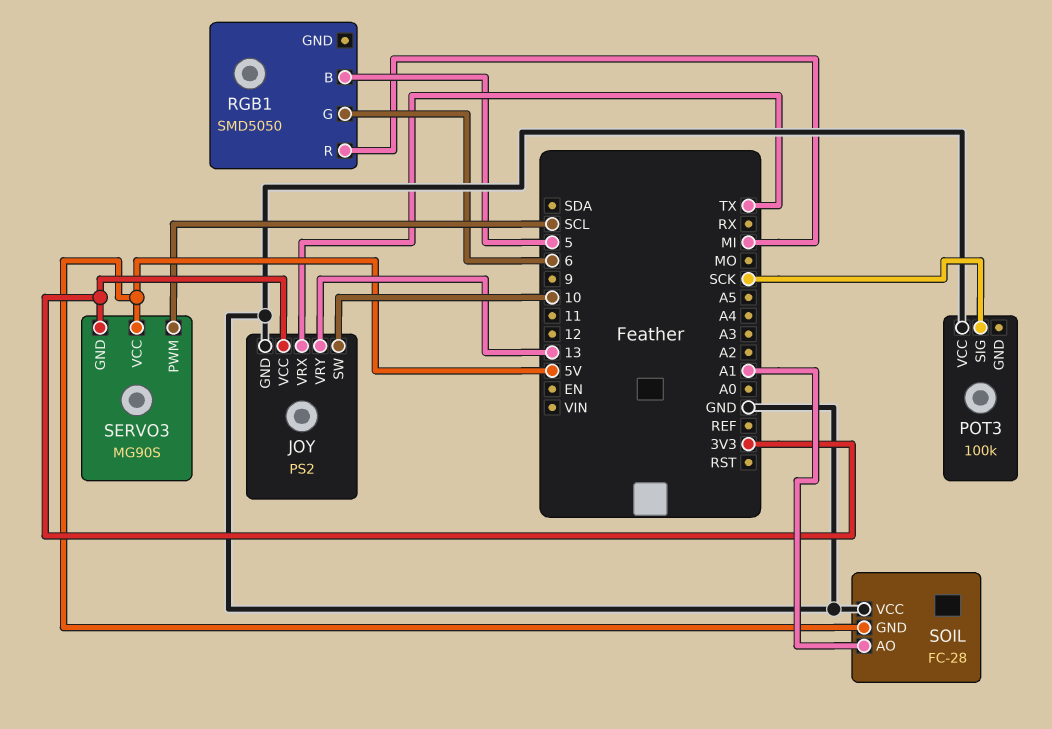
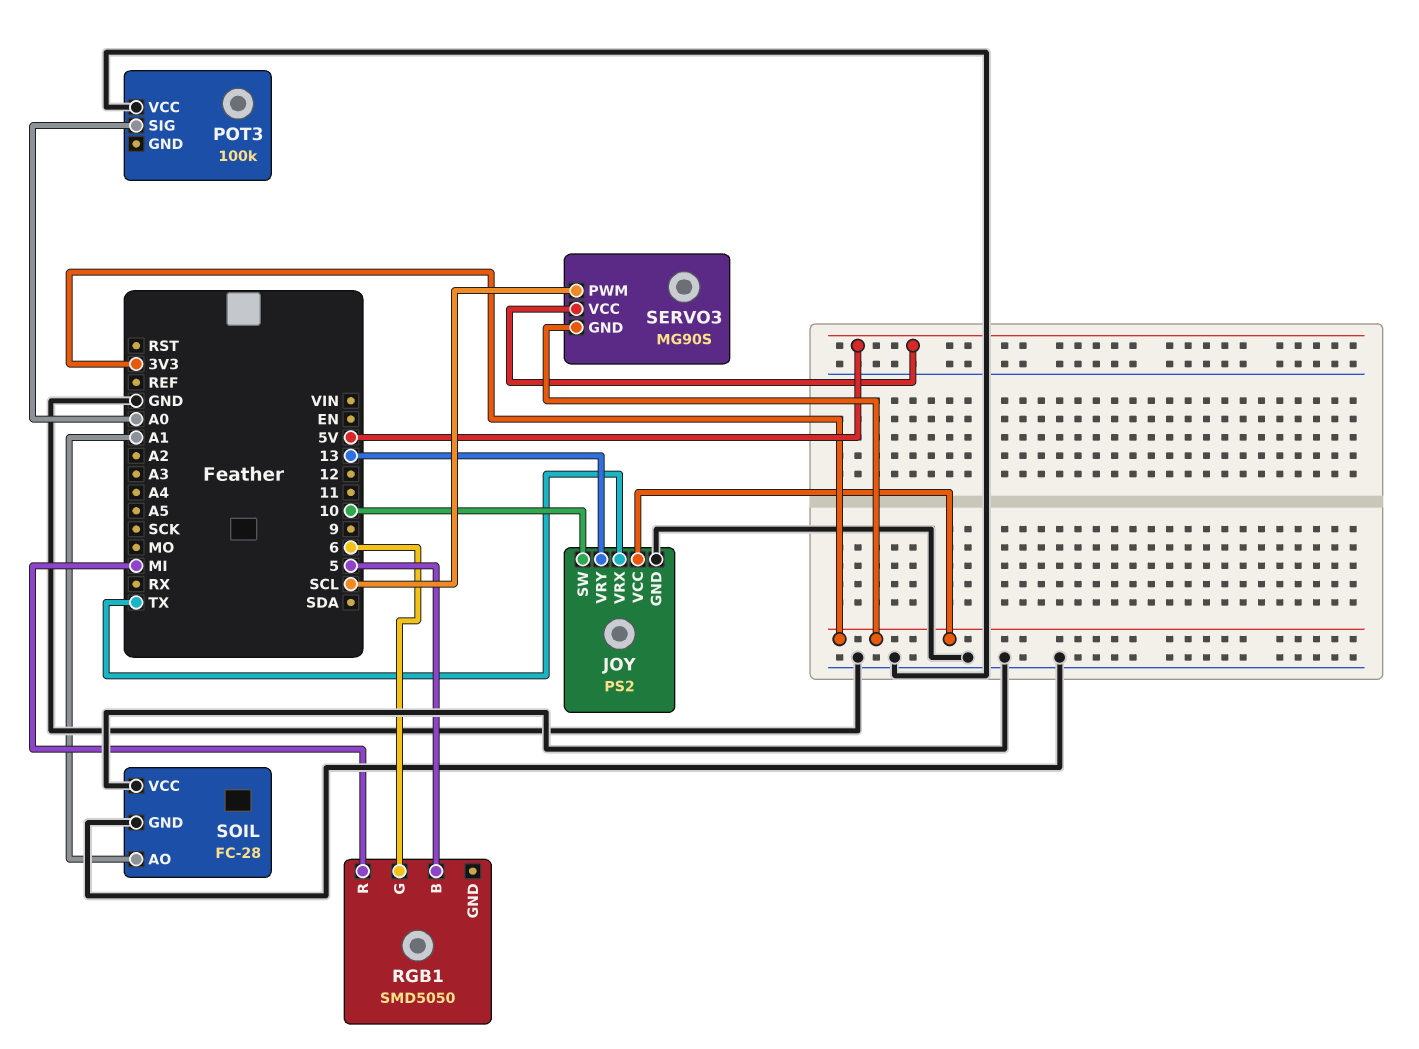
POT3 pin SIG: SCK -> A0
SOIL pin GND: 5V -> GND

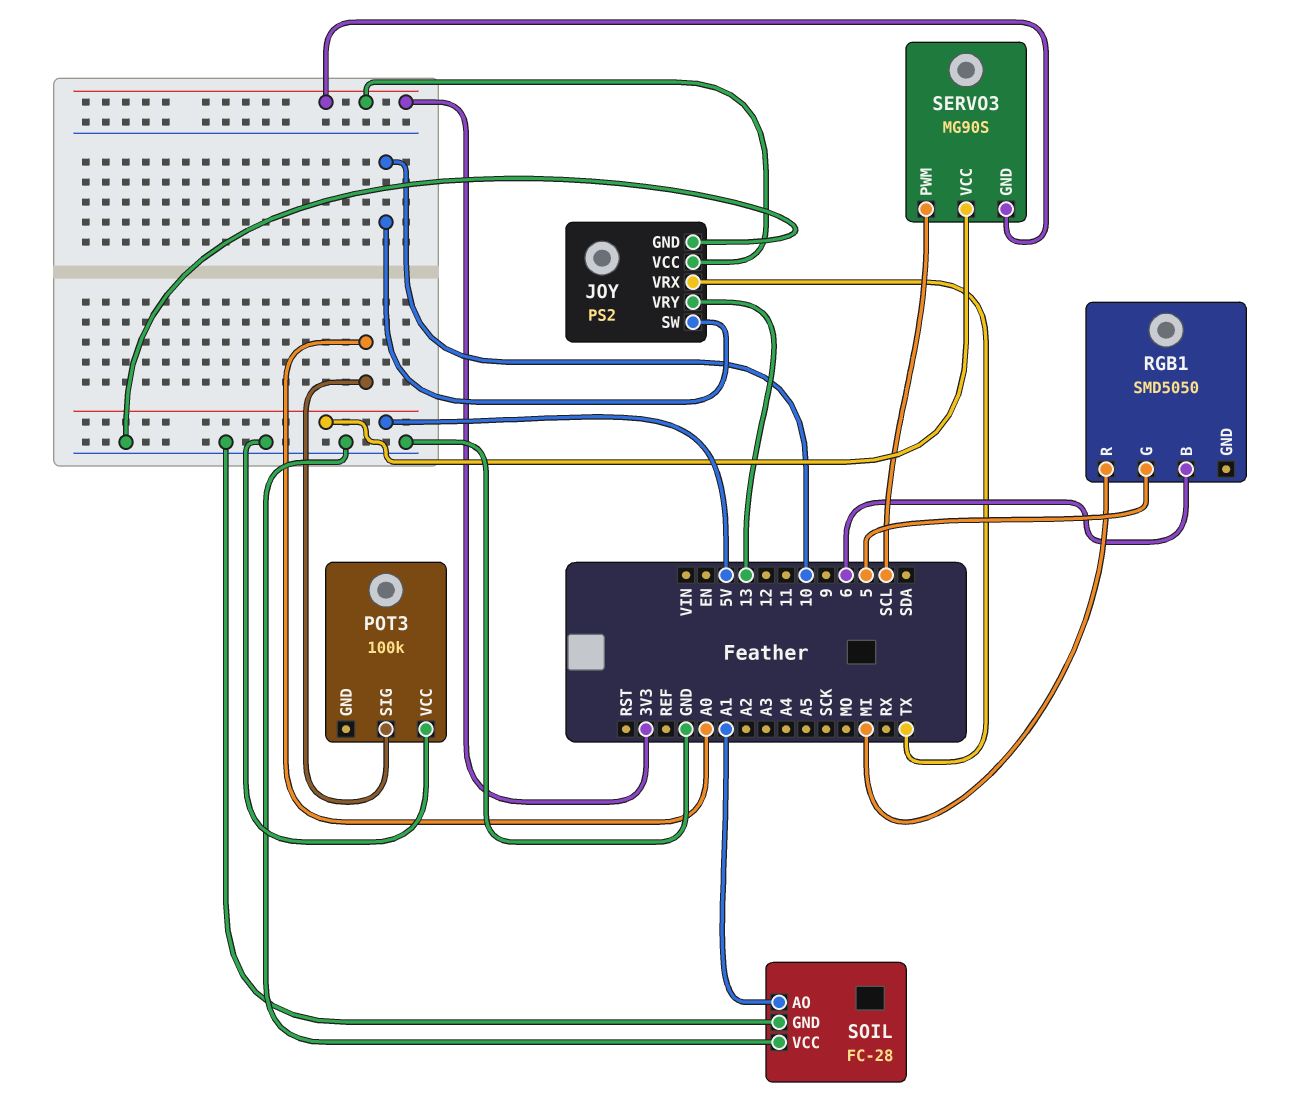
RGB1 pin B: 5 -> 6
RGB1 pin G: 6 -> 5

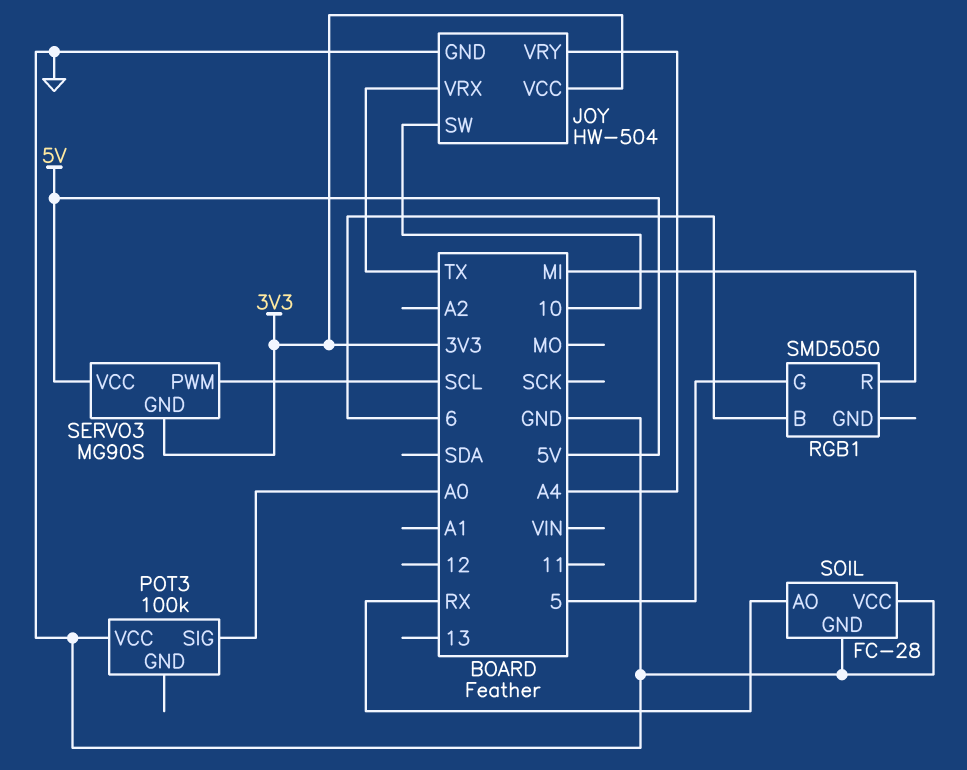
JOY: PS2 -> HW-504
JOY pin VRY: 13 -> A4
SOIL pin AO: A1 -> RX

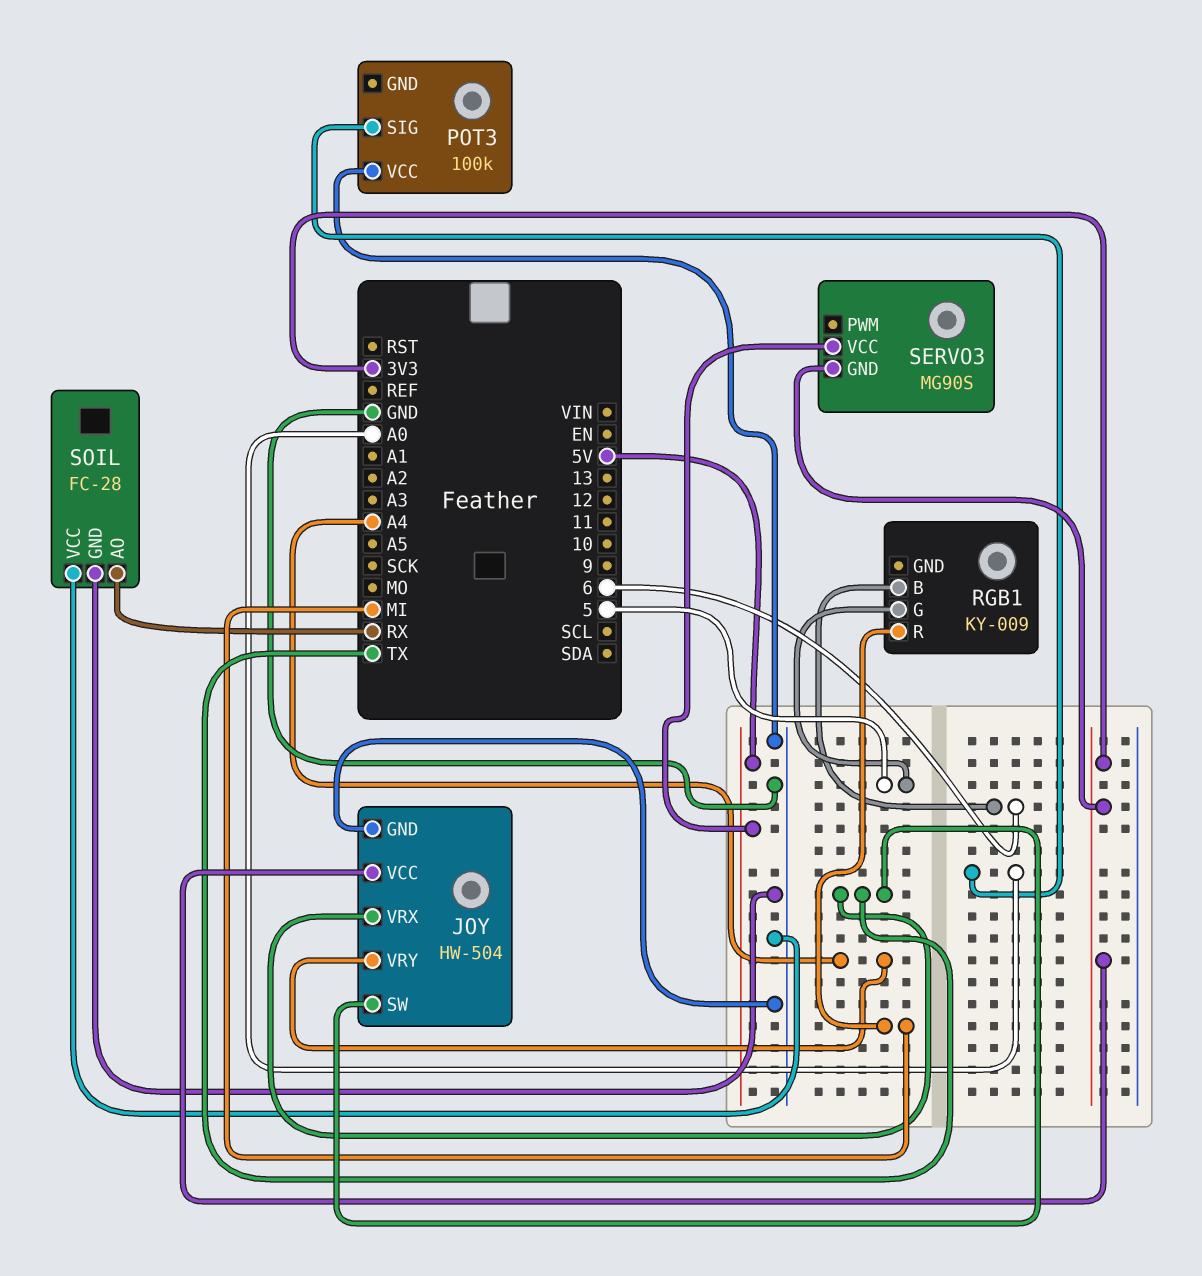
JOY pin SW: 10 -> TX
RGB1: SMD5050 -> KY-009
SERVO3 pin PWM: SCL -> none

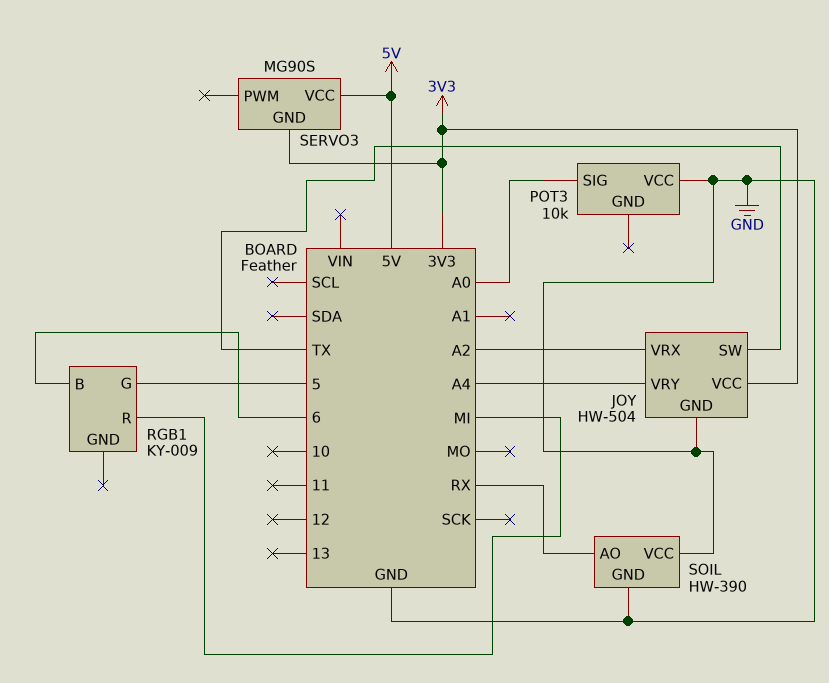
JOY pin VRX: TX -> A2
POT3: 100k -> 10k
SOIL: FC-28 -> HW-390

